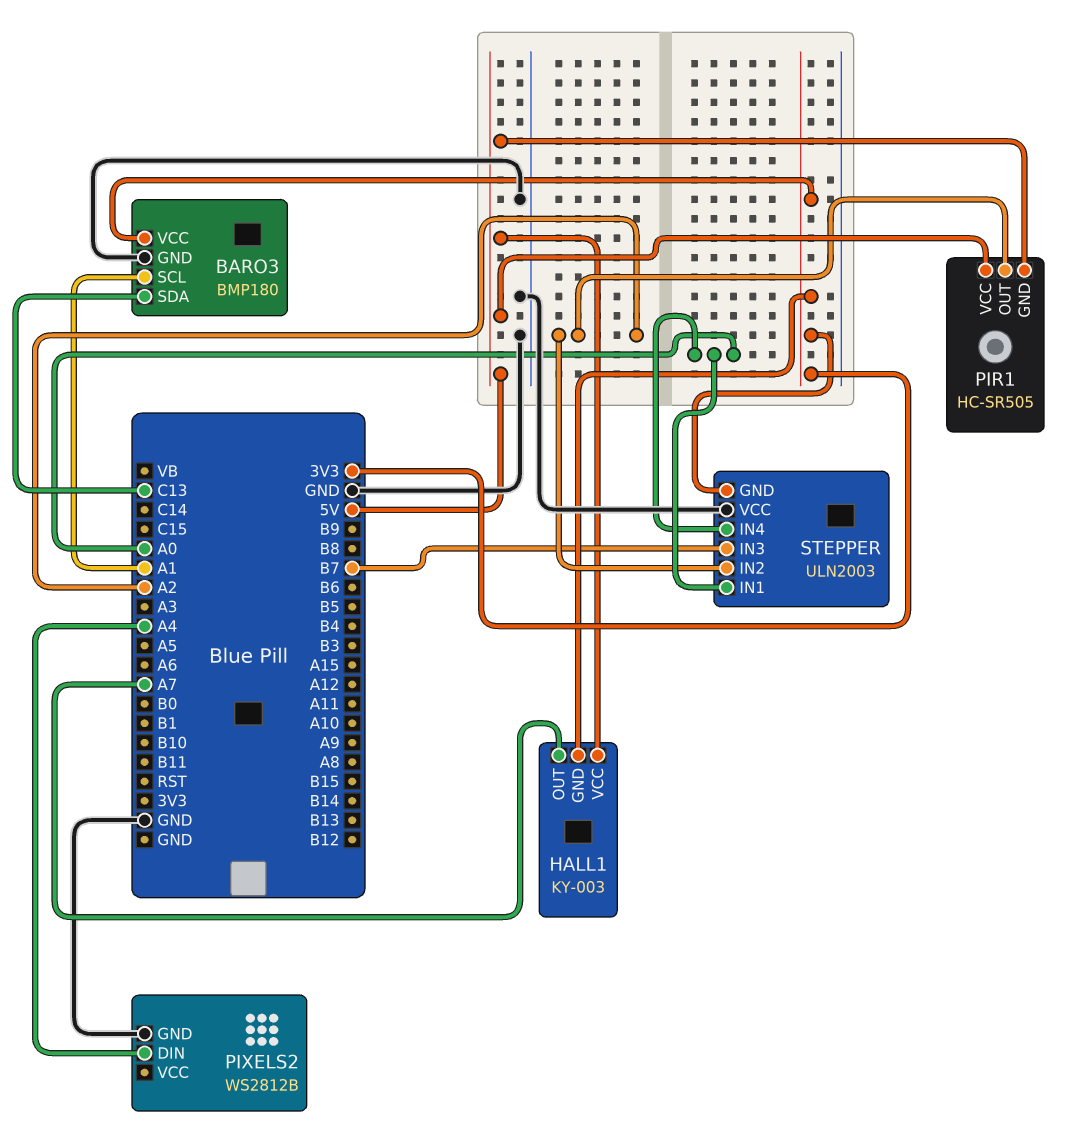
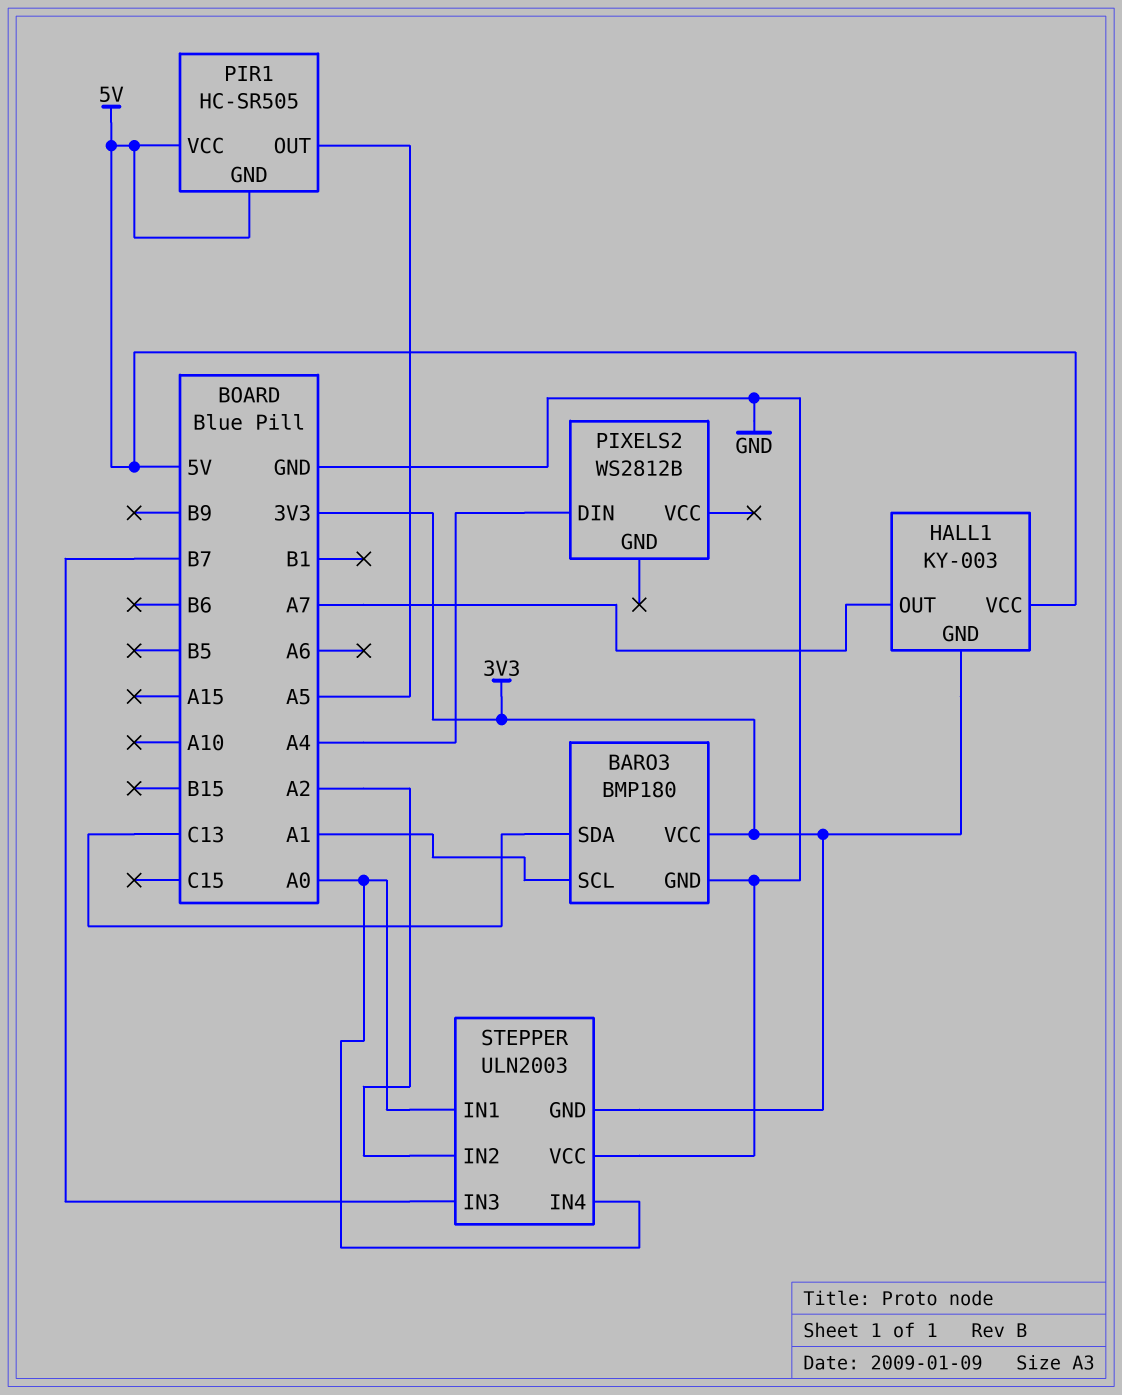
PIR1 pin OUT: A2 -> A5
PIXELS2 pin GND: GND -> none

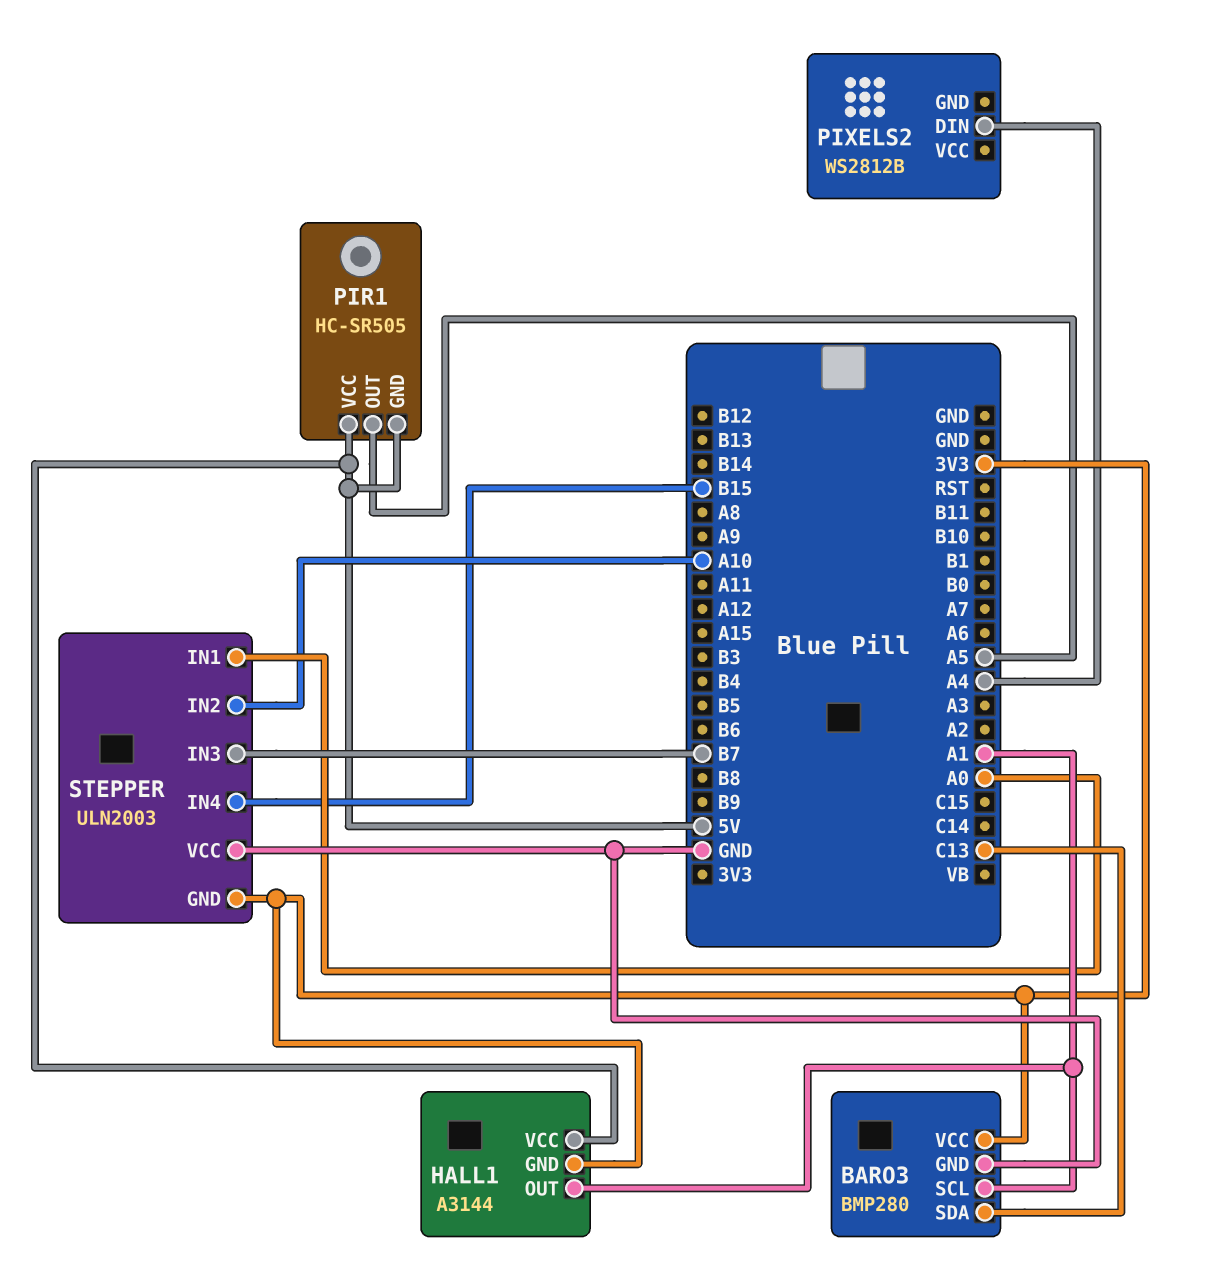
BARO3: BMP180 -> BMP280
HALL1: KY-003 -> A3144
HALL1 pin OUT: A7 -> A1
STEPPER pin IN2: A2 -> A10
STEPPER pin IN4: A0 -> B15

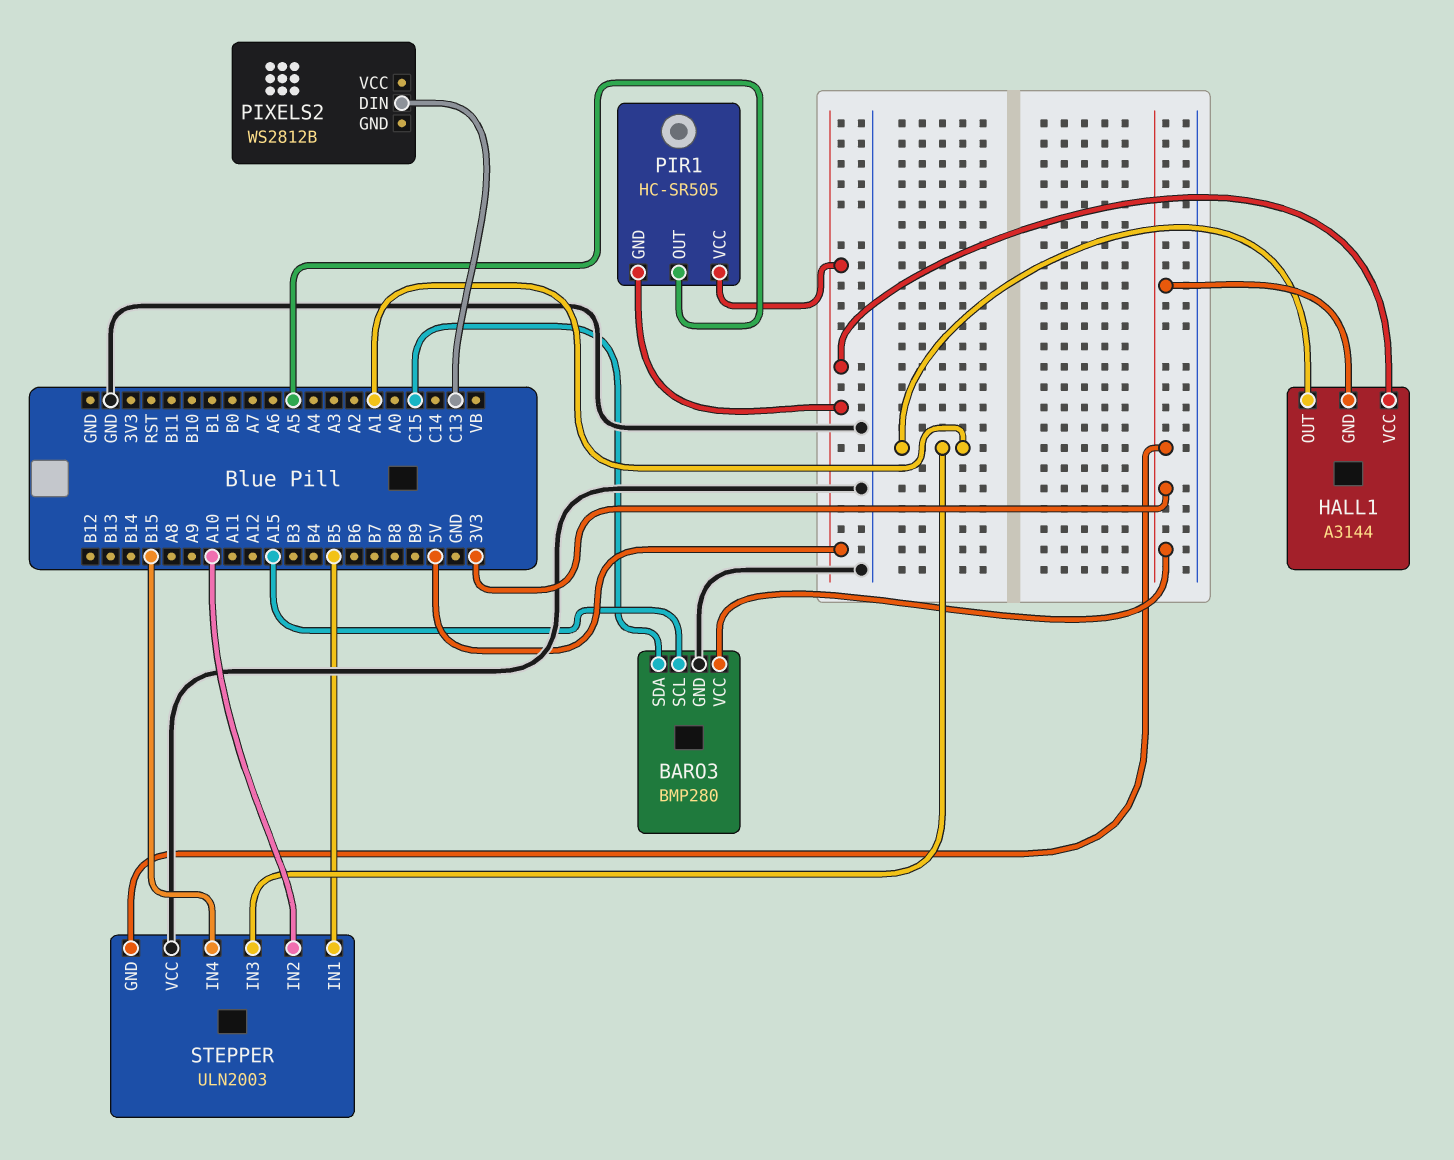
BARO3 pin SCL: A1 -> A15
BARO3 pin SDA: C13 -> C15
PIXELS2 pin DIN: A4 -> C13
STEPPER pin IN1: A0 -> B5
STEPPER pin IN3: B7 -> A1

